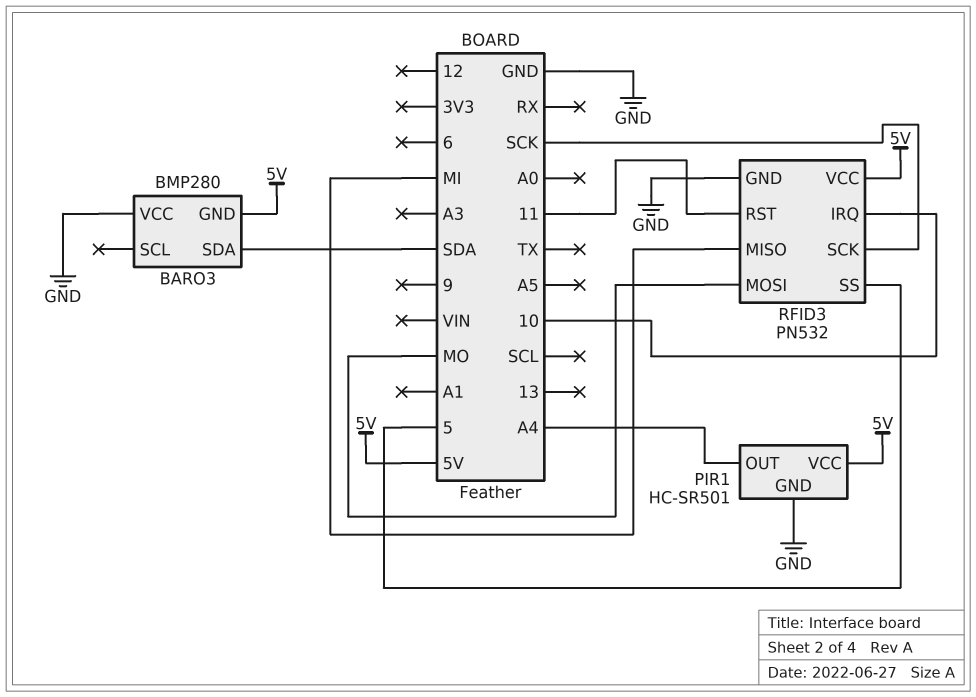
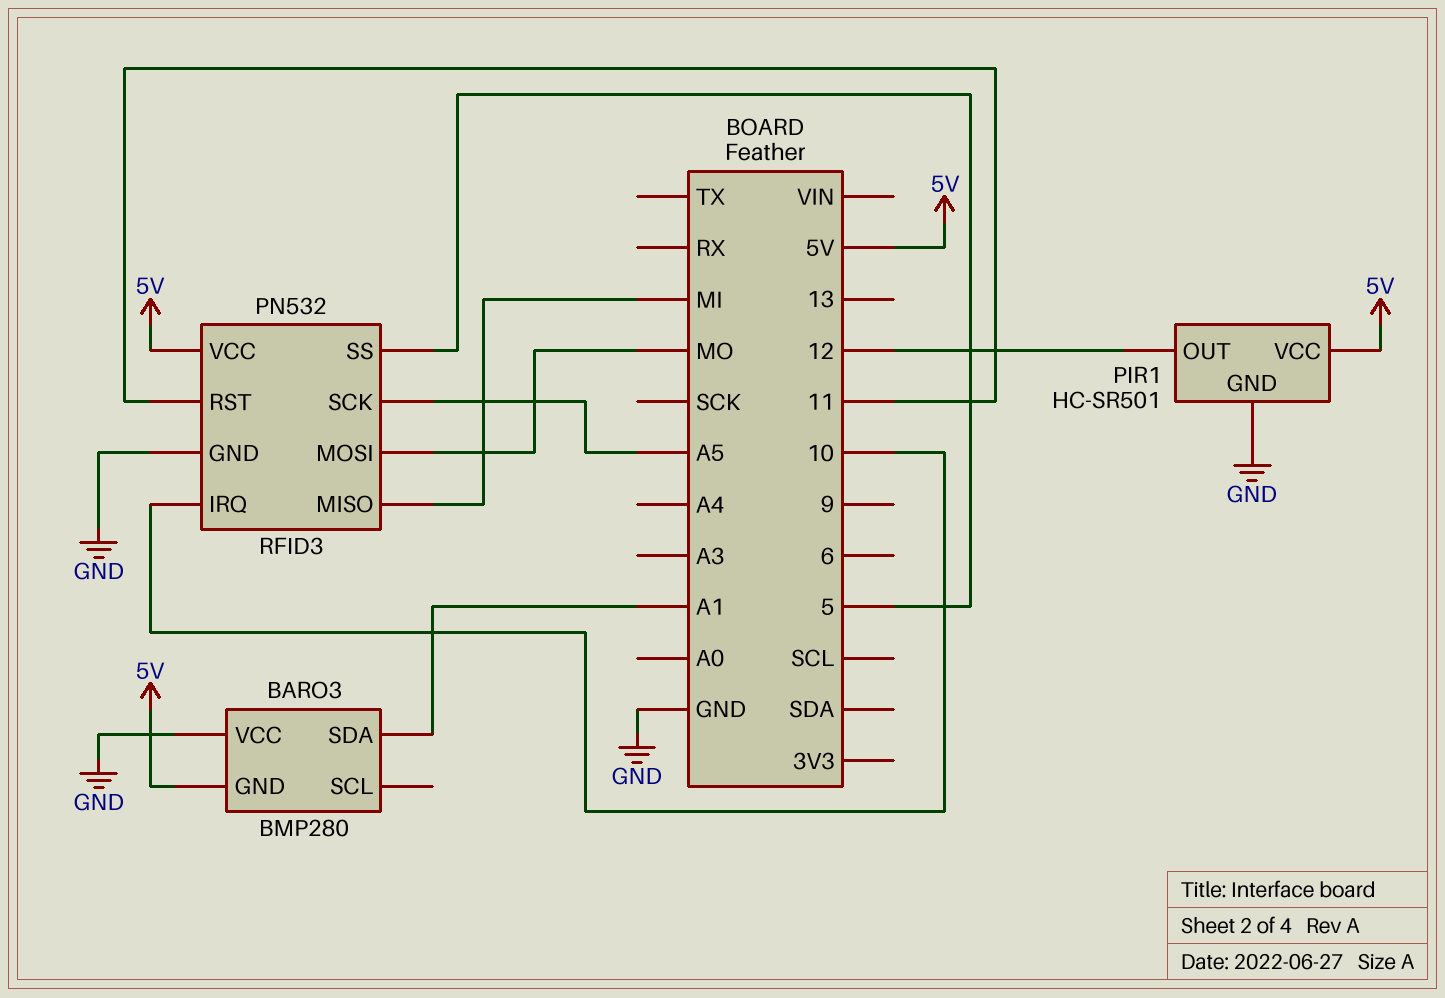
BARO3 pin SDA: SDA -> A1
PIR1 pin OUT: A4 -> 12
RFID3 pin SCK: SCK -> A5

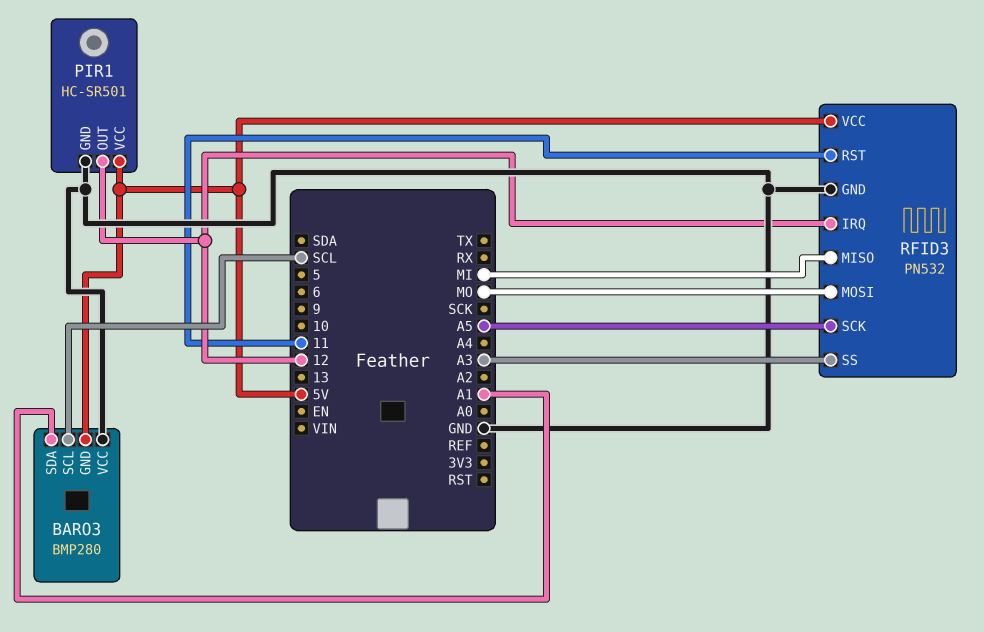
BARO3 pin SCL: none -> SCL
RFID3 pin IRQ: 10 -> 12
RFID3 pin SS: 5 -> A3

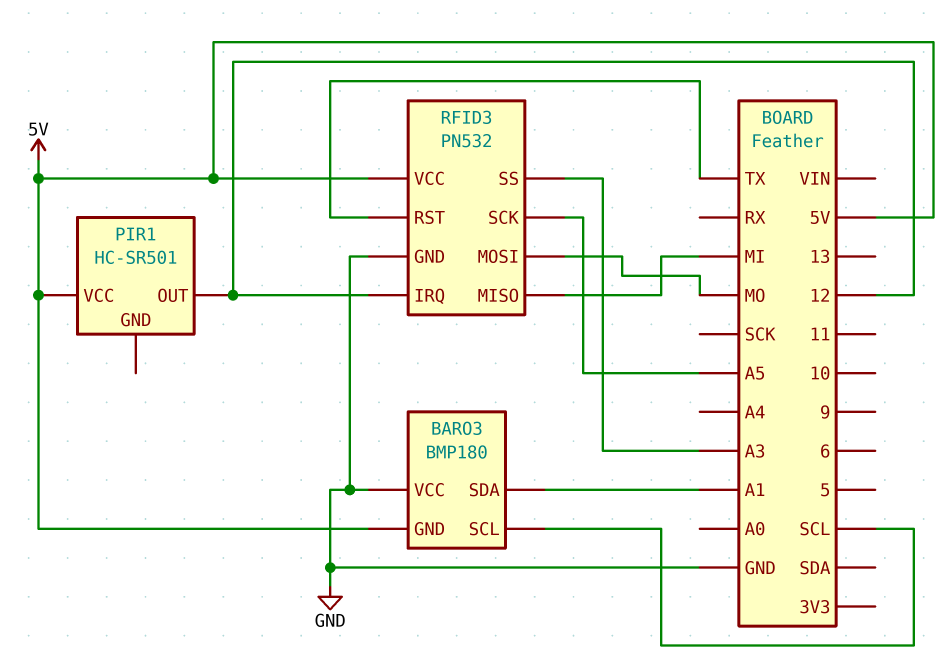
BARO3: BMP280 -> BMP180
PIR1 pin GND: GND -> none
RFID3 pin RST: 11 -> TX

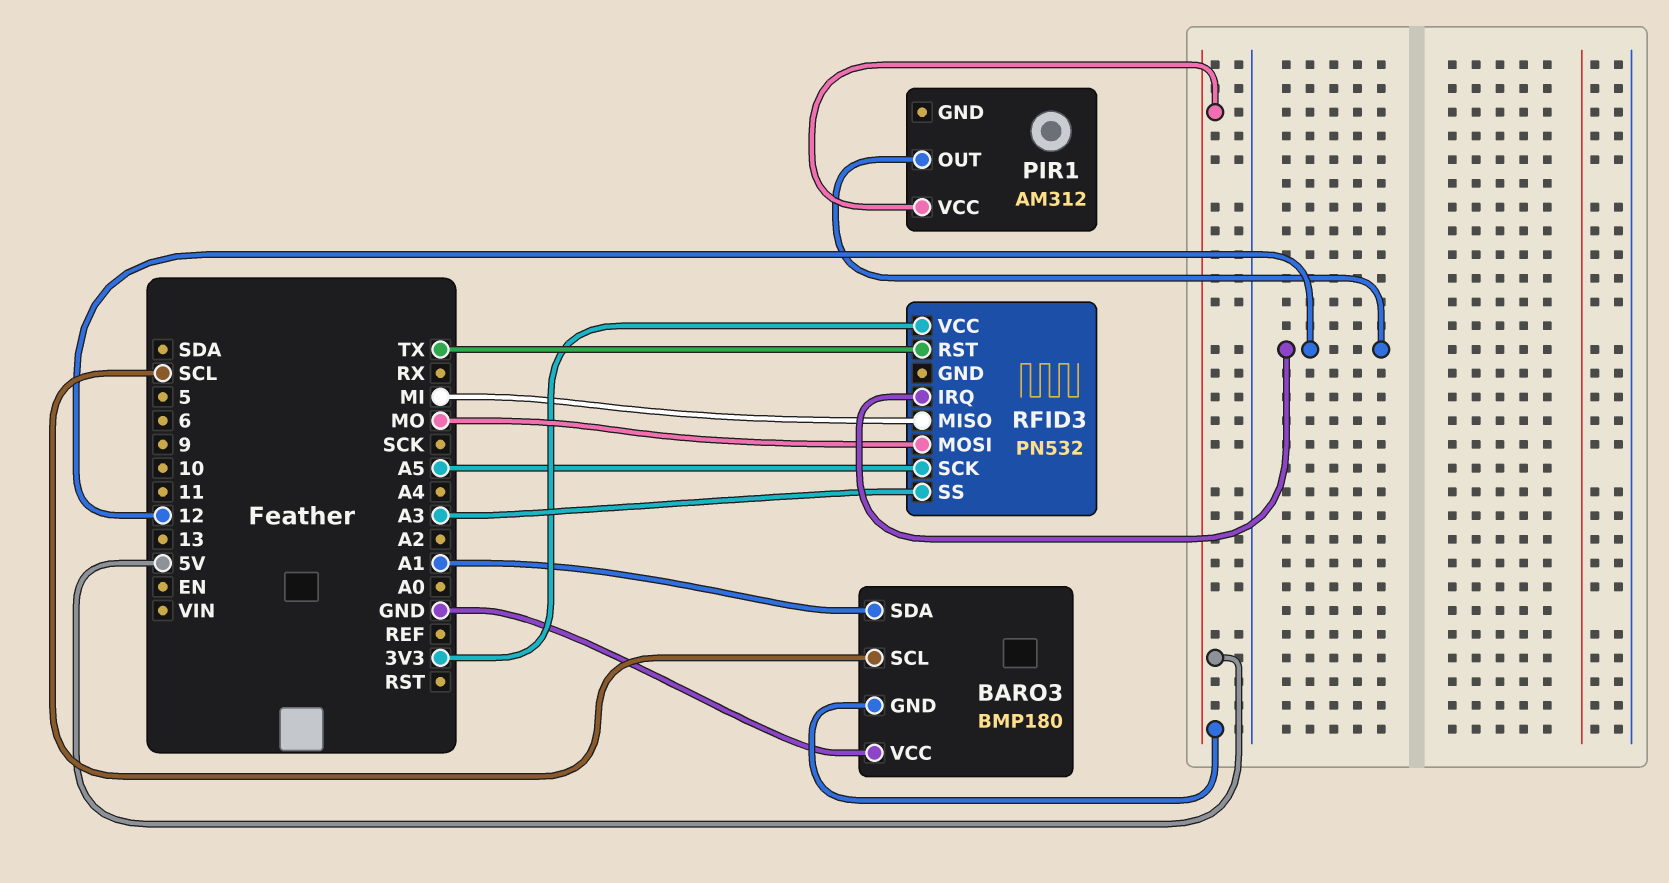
PIR1: HC-SR501 -> AM312
RFID3 pin GND: GND -> none
RFID3 pin VCC: 5V -> 3V3

